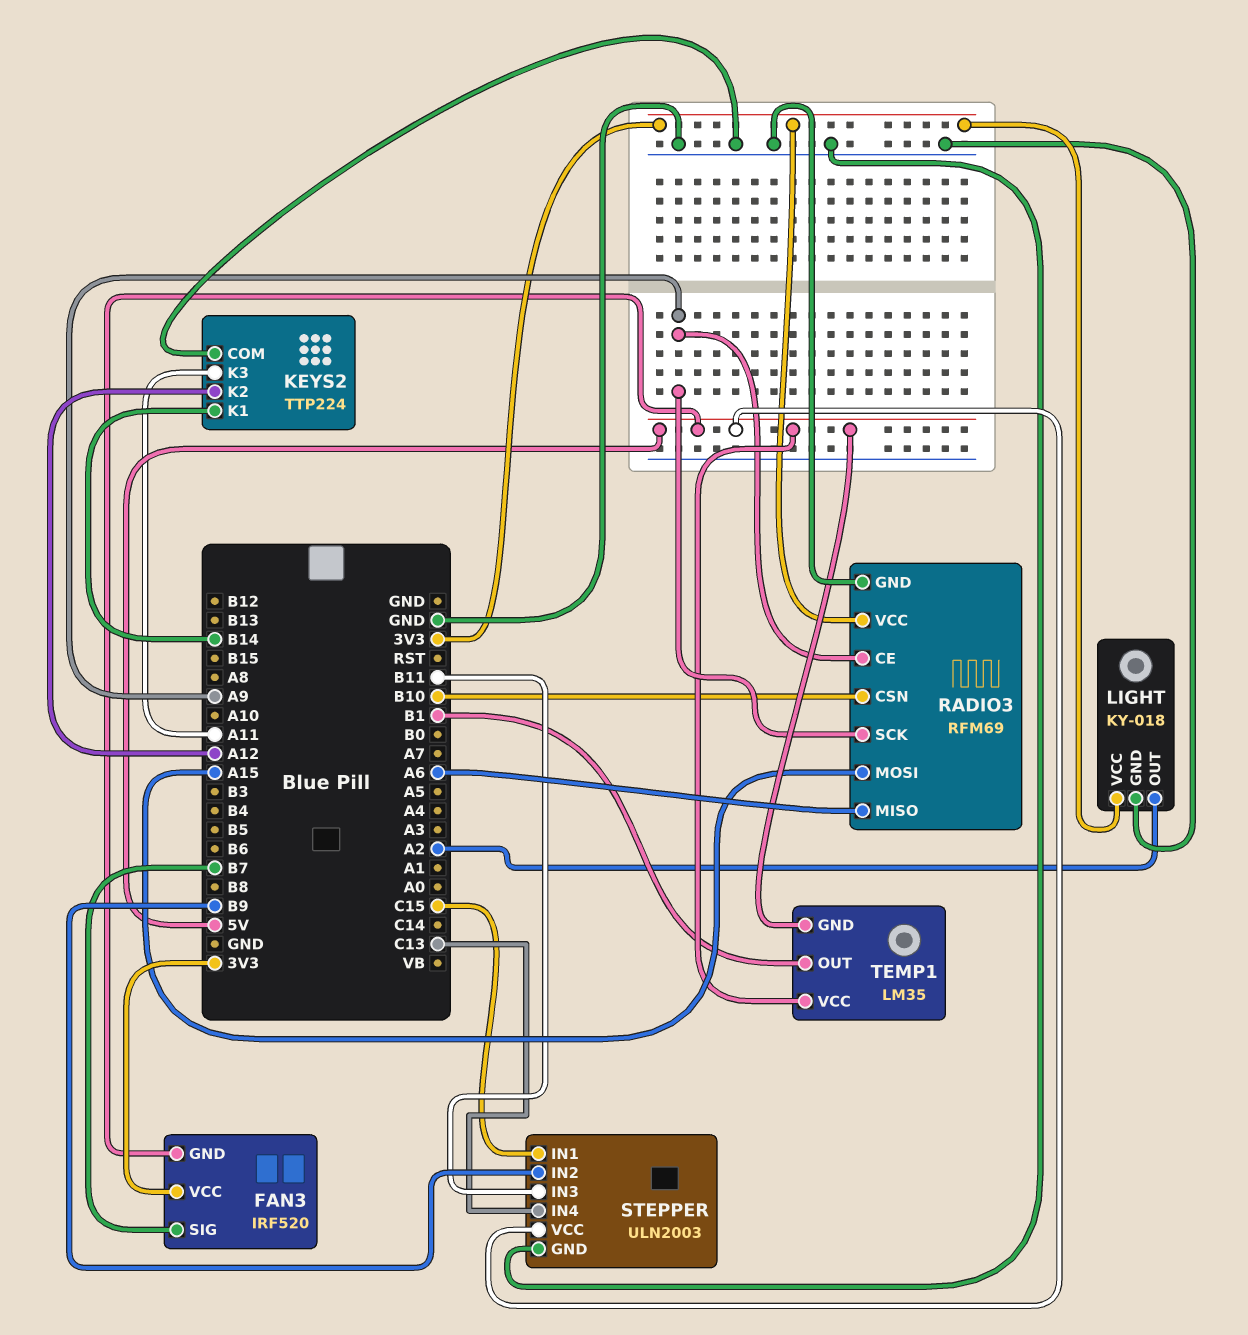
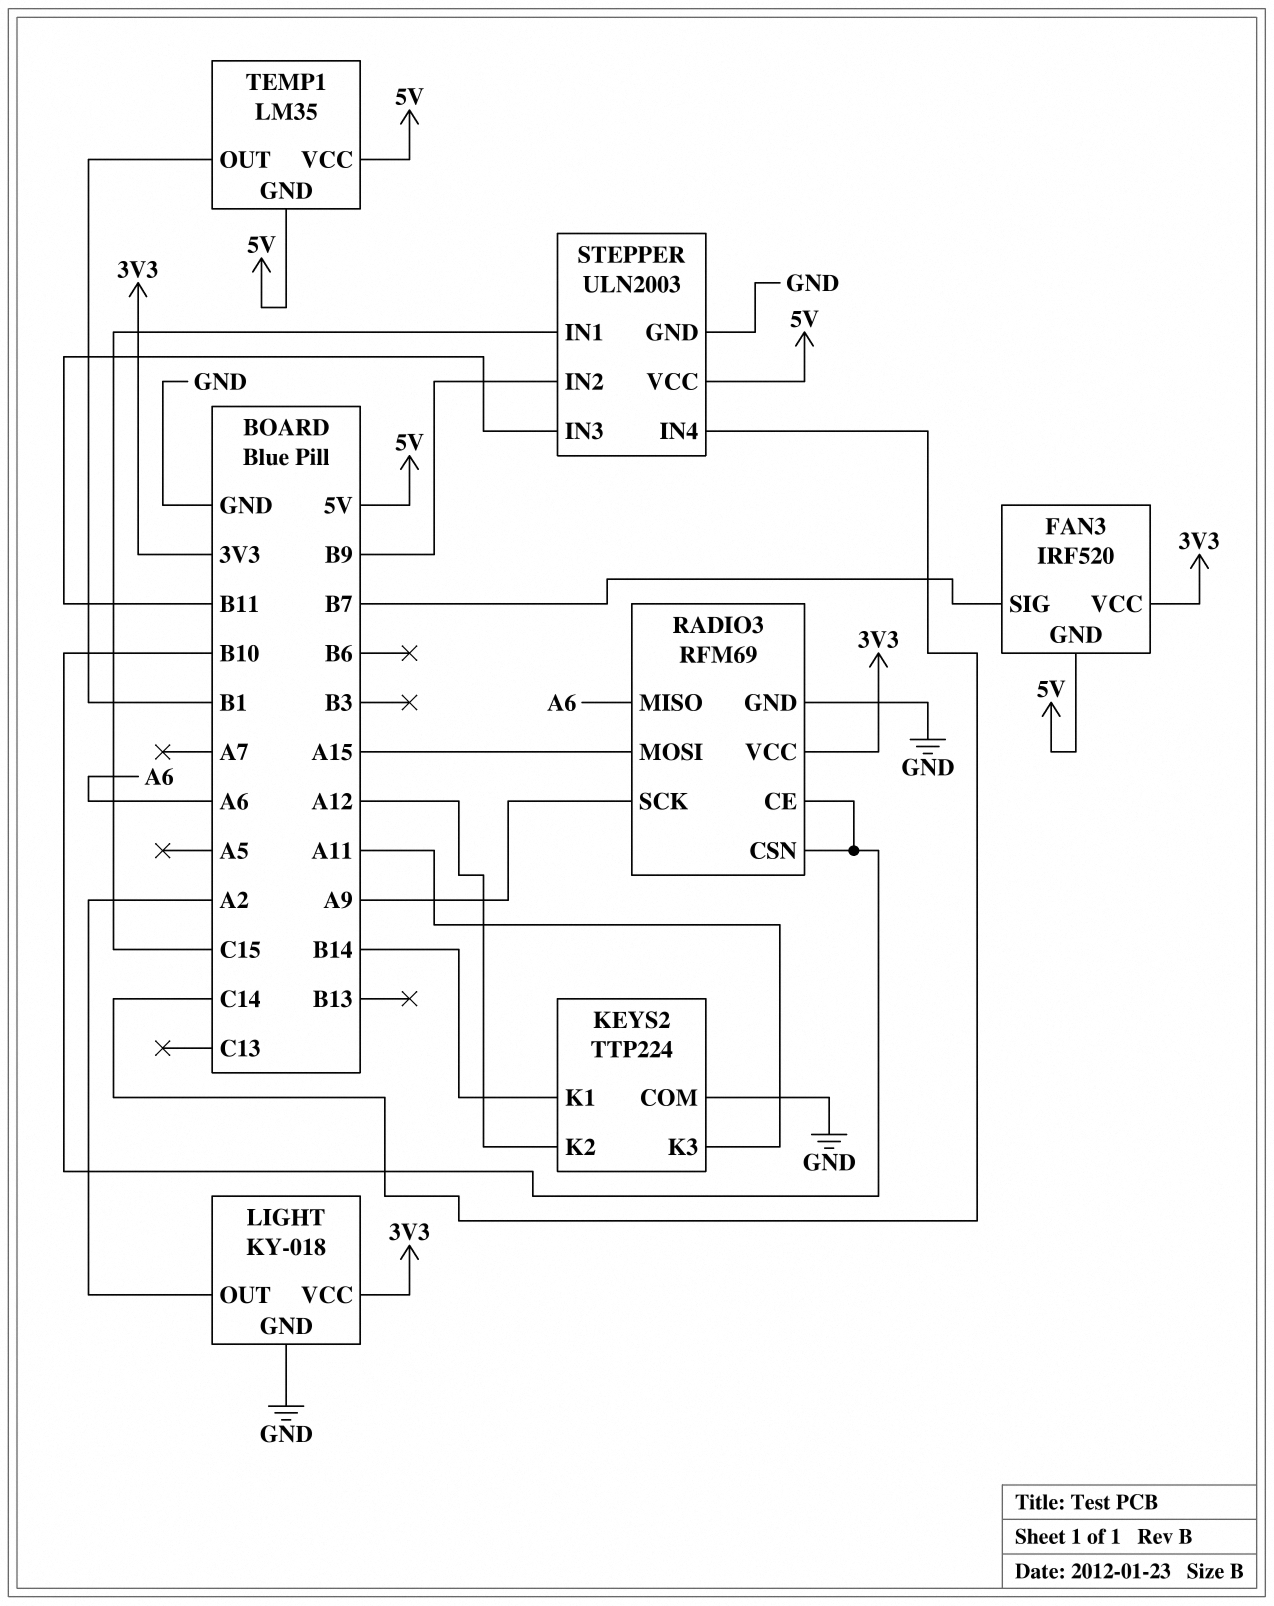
RADIO3 pin CE: A9 -> B10
STEPPER pin IN4: C13 -> C14

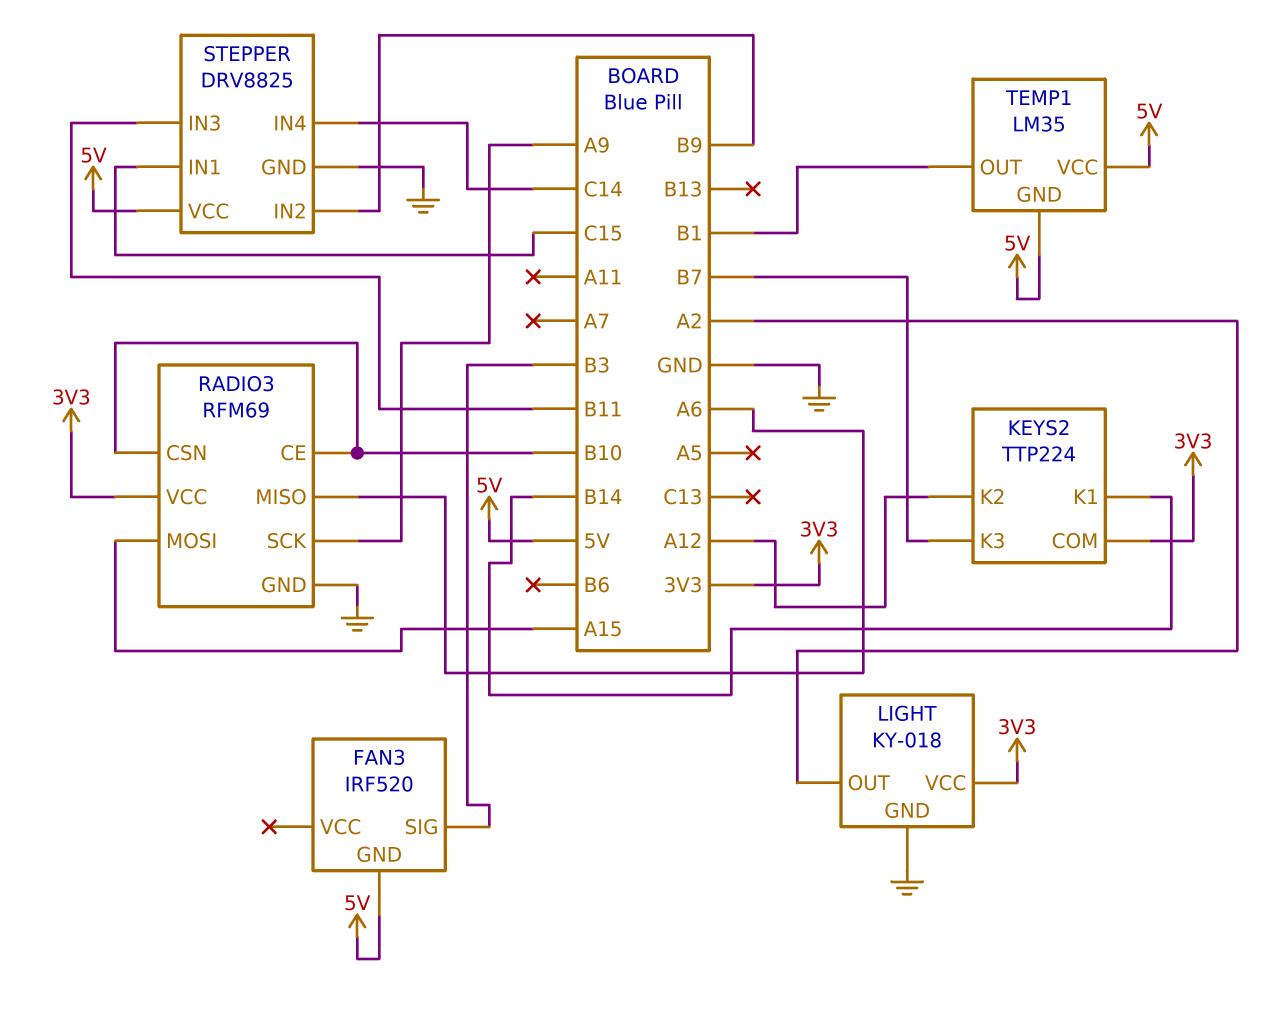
FAN3 pin SIG: B7 -> B3
FAN3 pin VCC: 3V3 -> none
KEYS2 pin COM: GND -> 3V3
KEYS2 pin K3: A11 -> B7
STEPPER: ULN2003 -> DRV8825

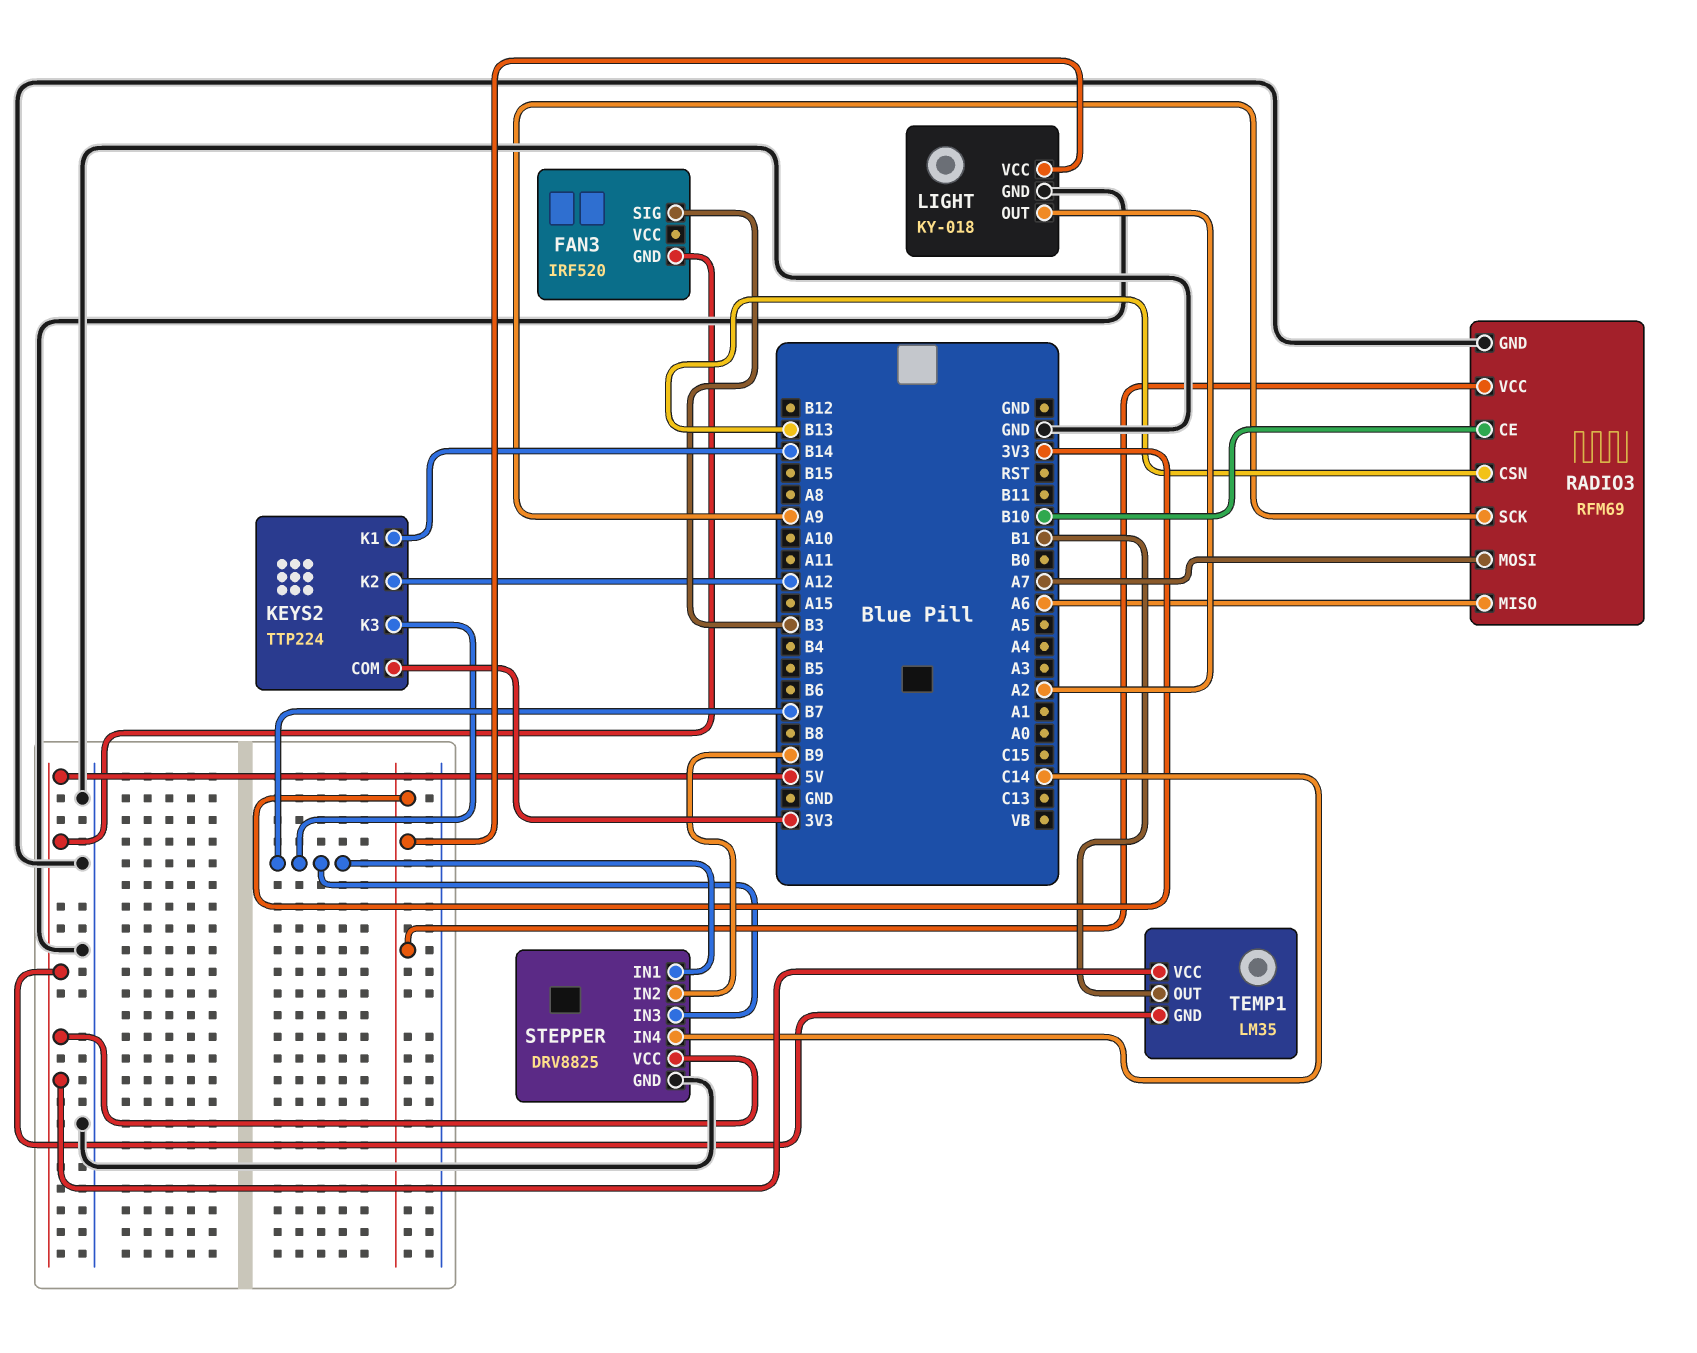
RADIO3 pin CSN: B10 -> B13
RADIO3 pin MOSI: A15 -> A7
STEPPER pin IN1: C15 -> B7
STEPPER pin IN3: B11 -> B7

